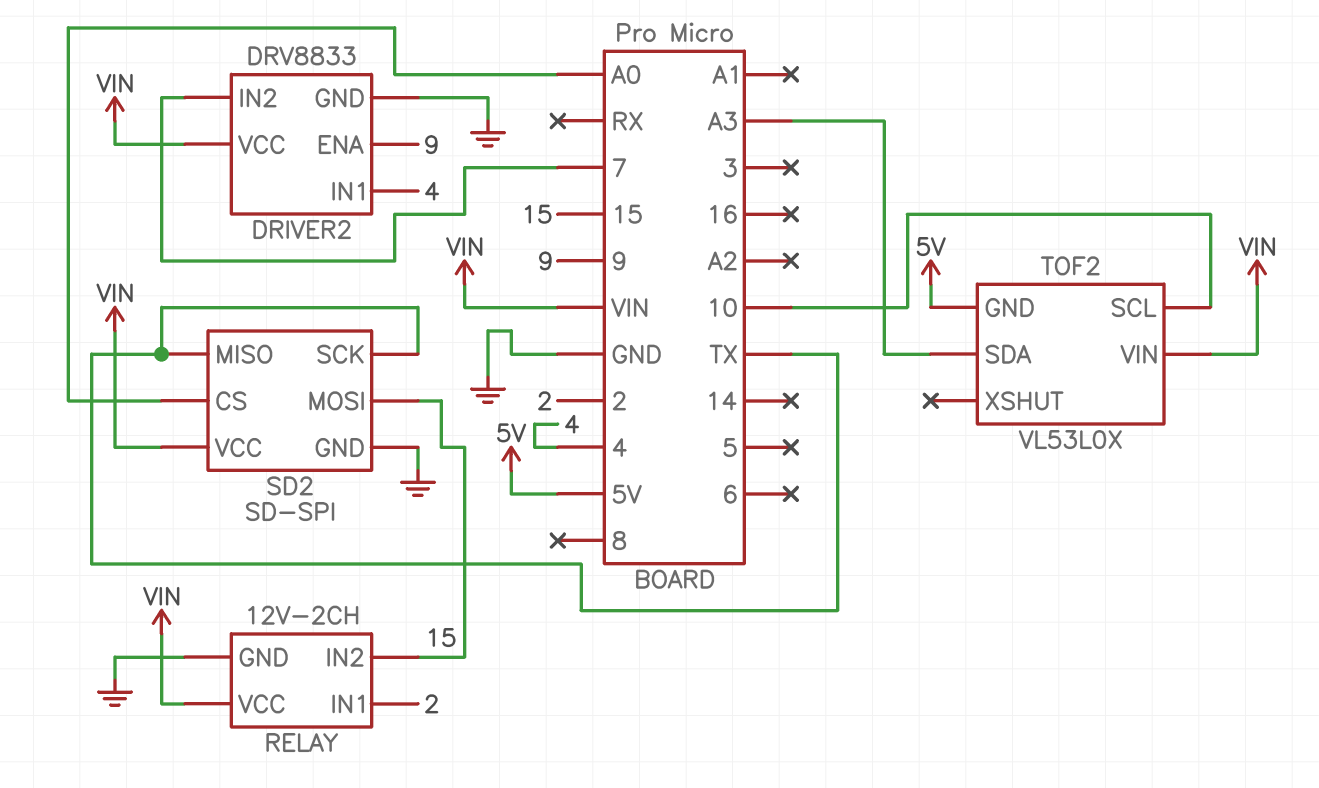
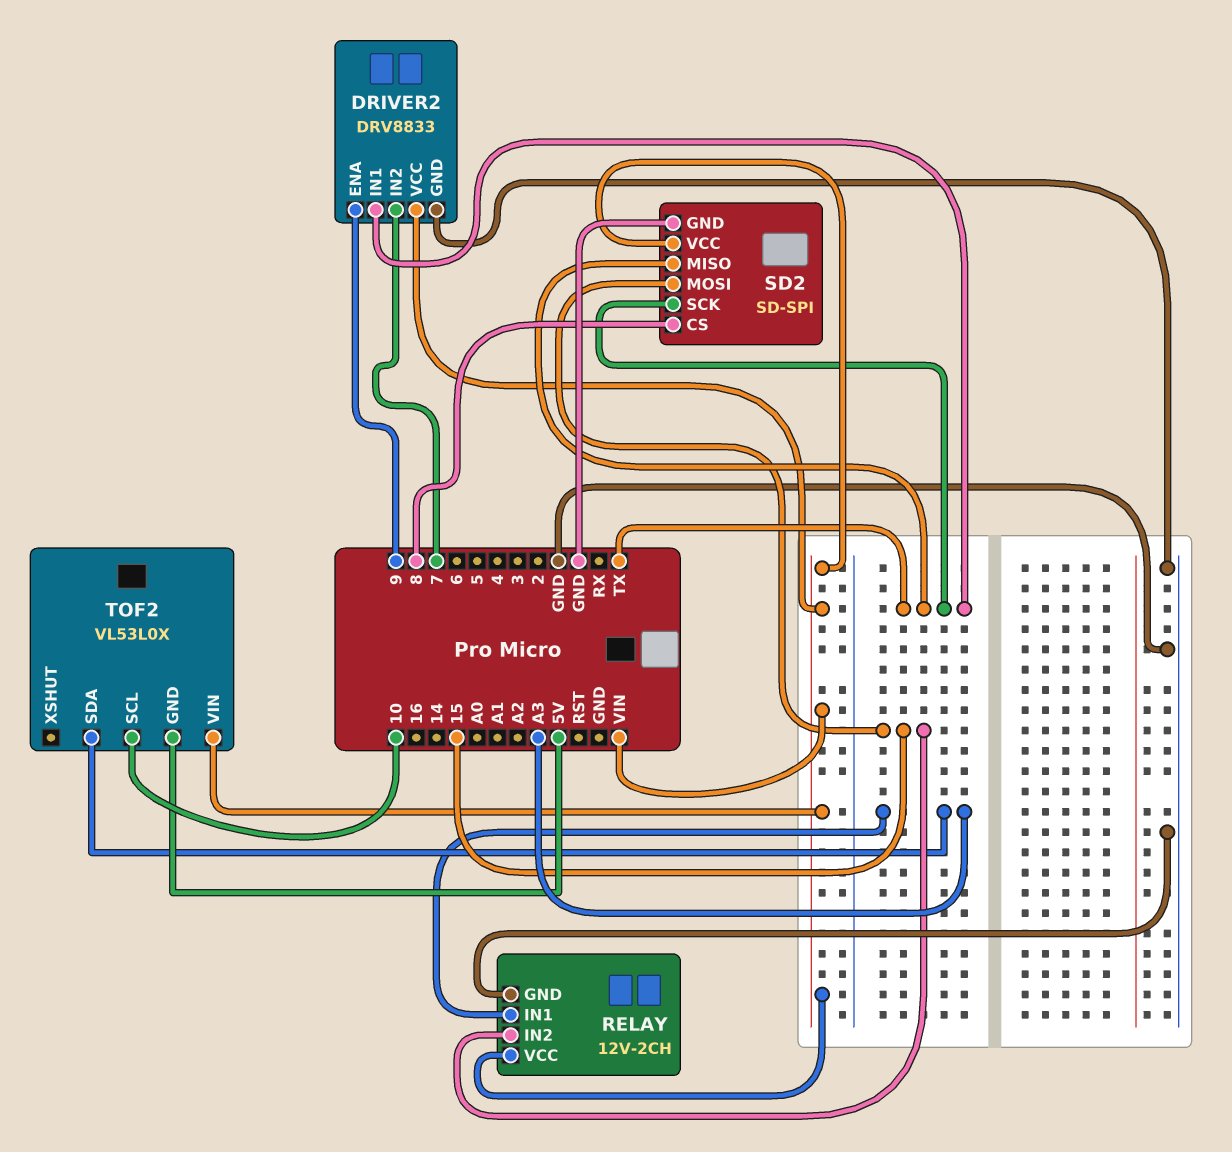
DRIVER2 pin IN1: 4 -> TX
RELAY pin IN1: 2 -> A3
SD2 pin CS: A0 -> 8

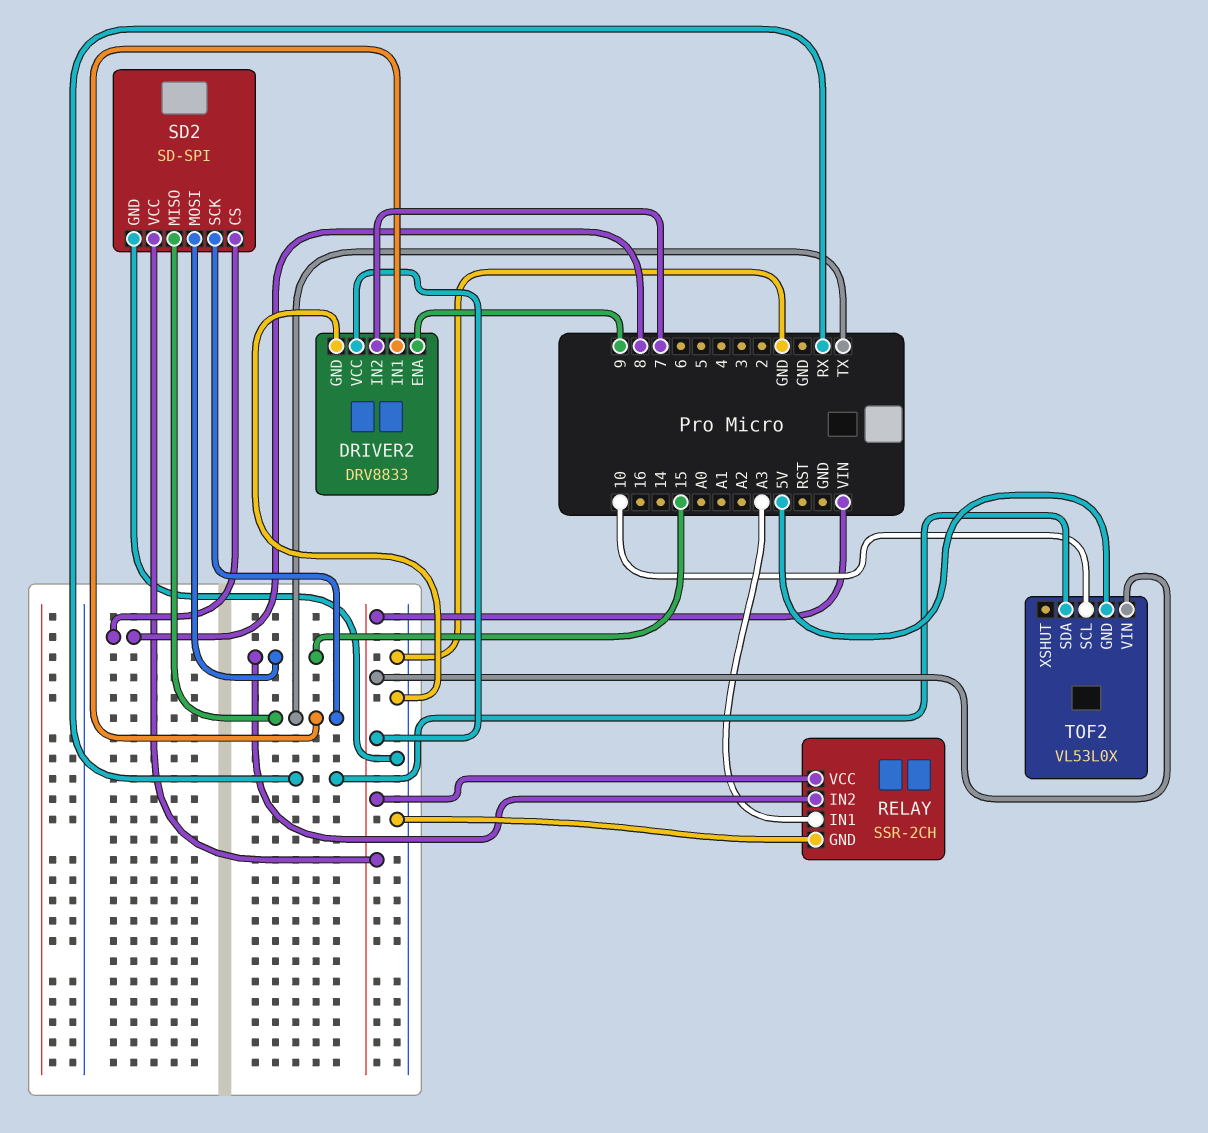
RELAY: 12V-2CH -> SSR-2CH
TOF2 pin SDA: A3 -> RX

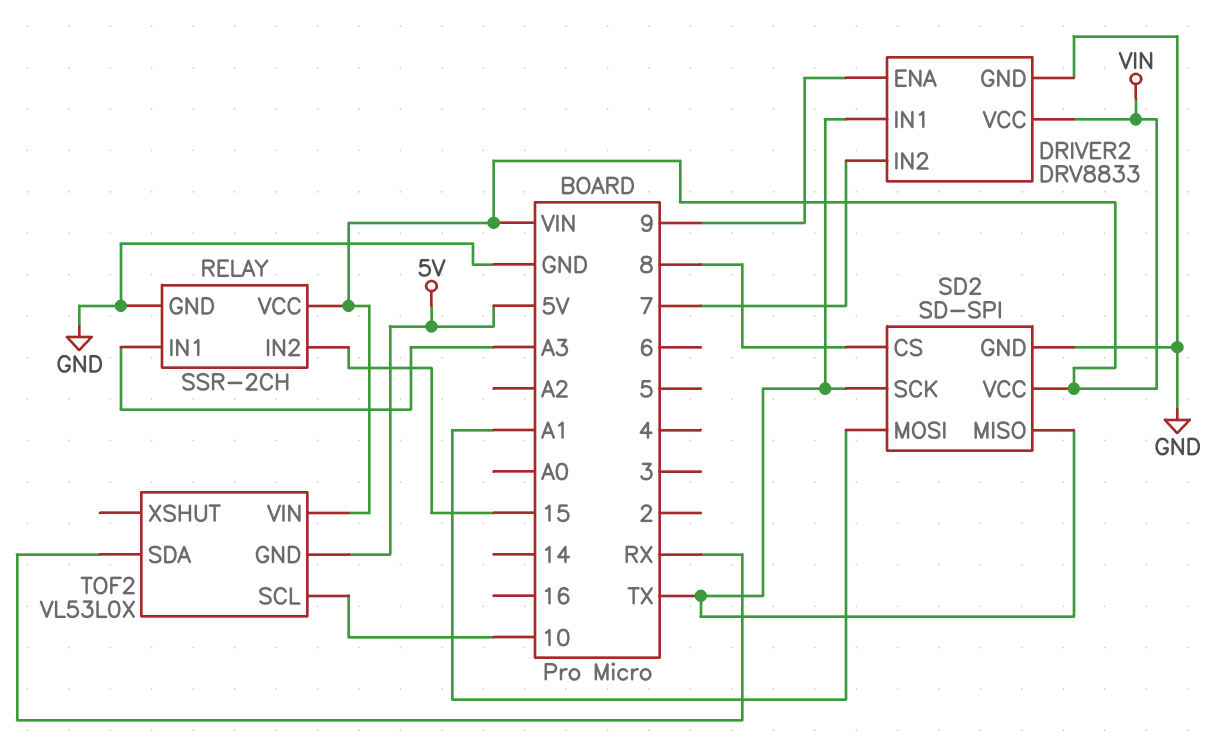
SD2 pin MOSI: 15 -> A1

